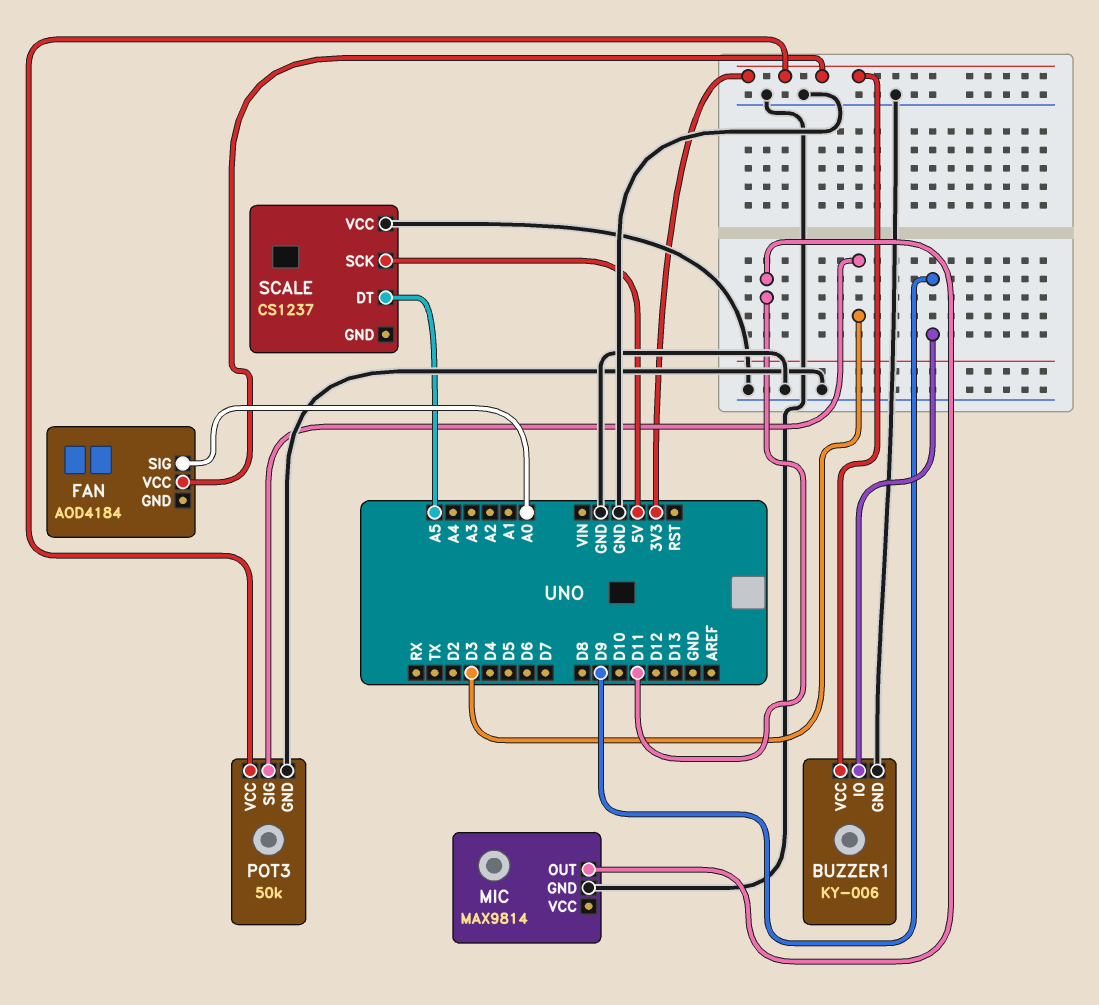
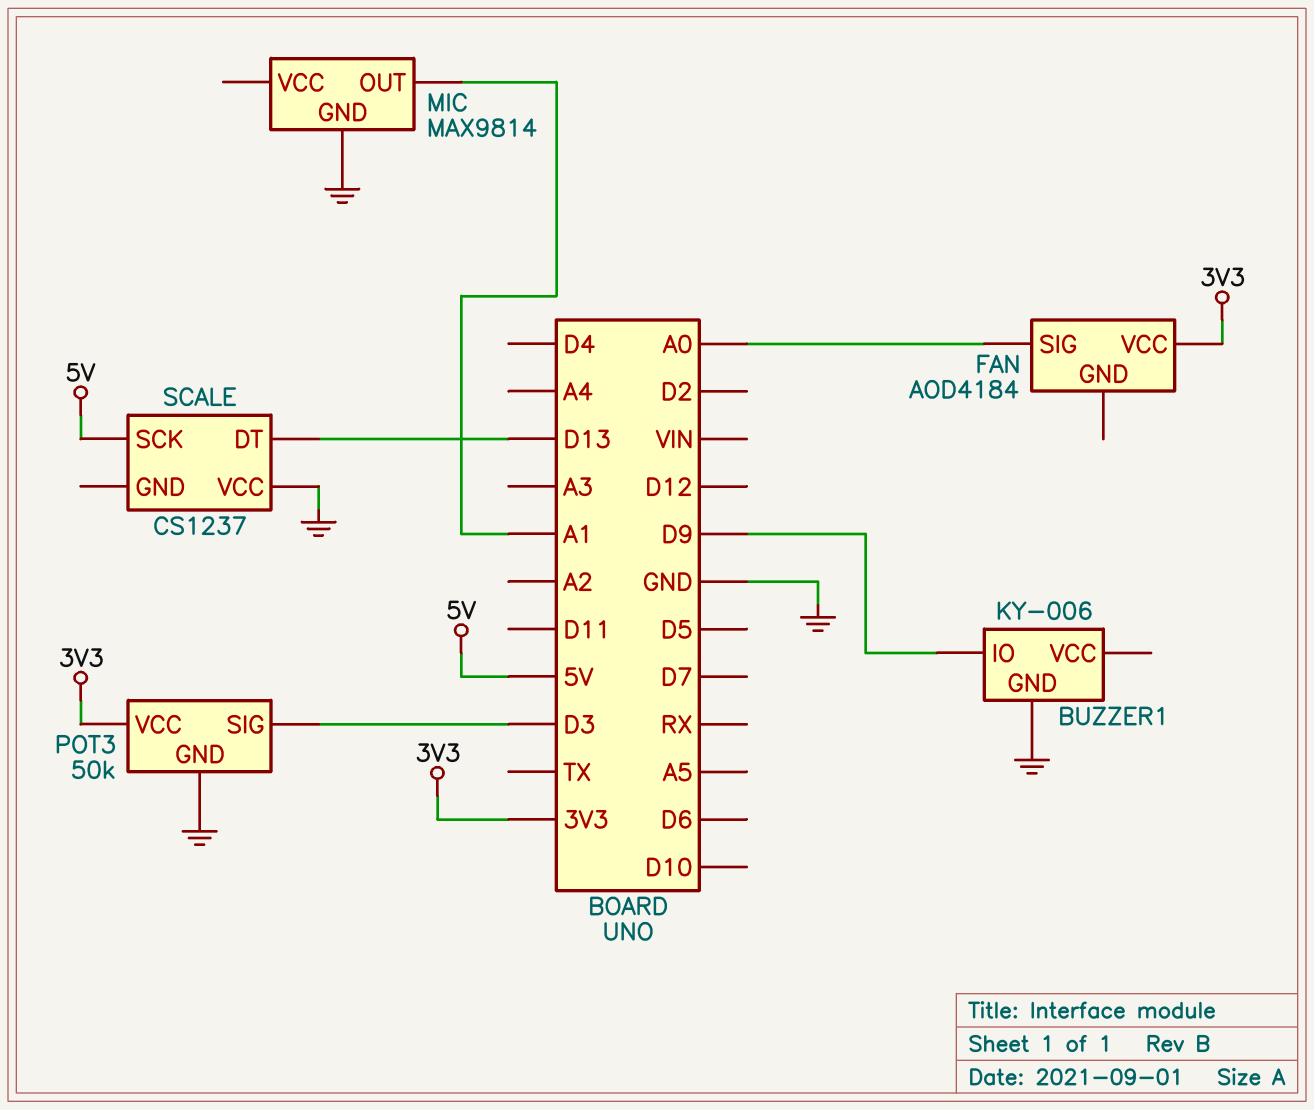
BUZZER1 pin VCC: 3V3 -> none
MIC pin OUT: D11 -> A1
SCALE pin DT: A5 -> D13

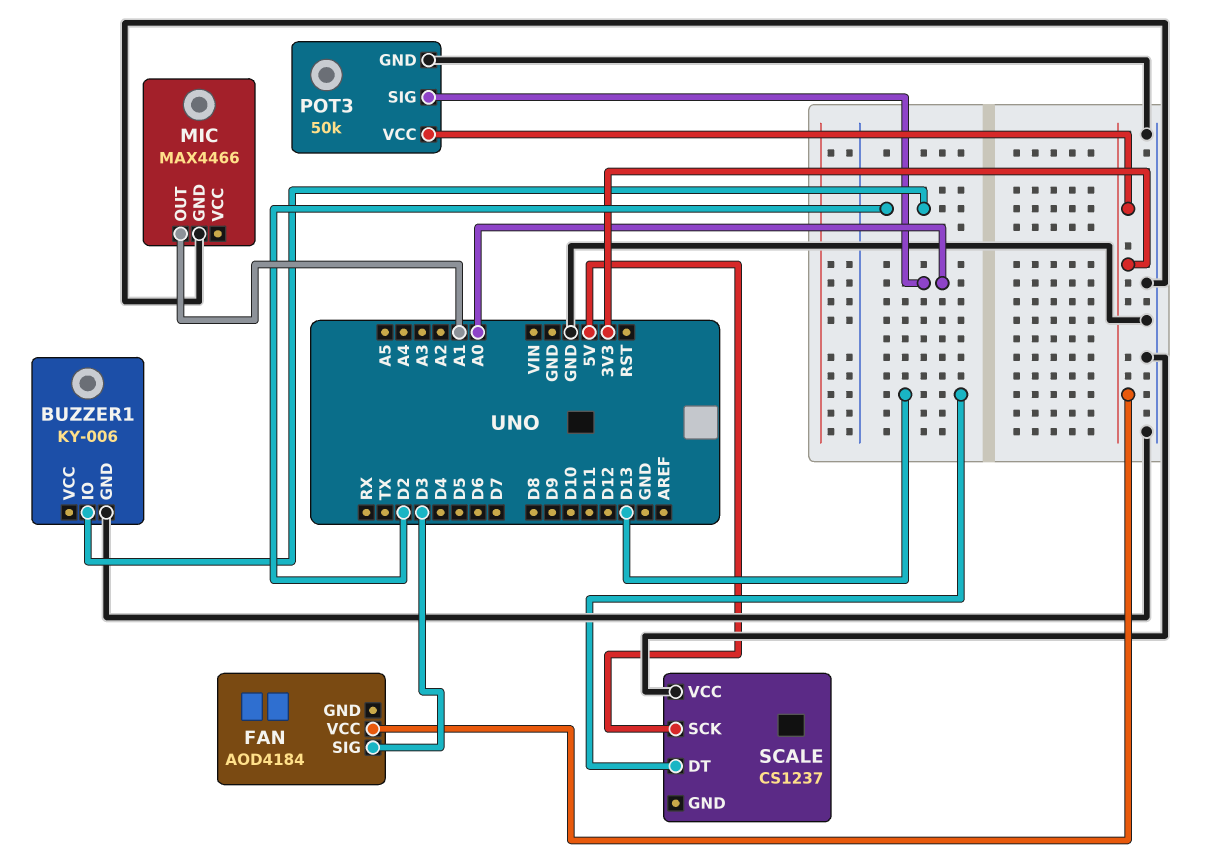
BUZZER1 pin IO: D9 -> D2
FAN pin SIG: A0 -> D3
MIC: MAX9814 -> MAX4466
POT3 pin SIG: D3 -> A0

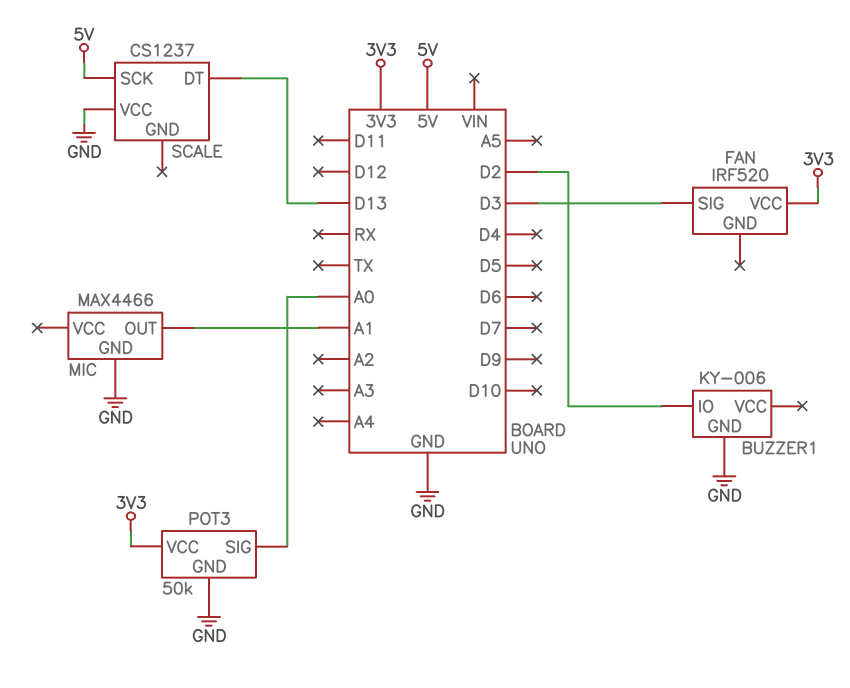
FAN: AOD4184 -> IRF520

